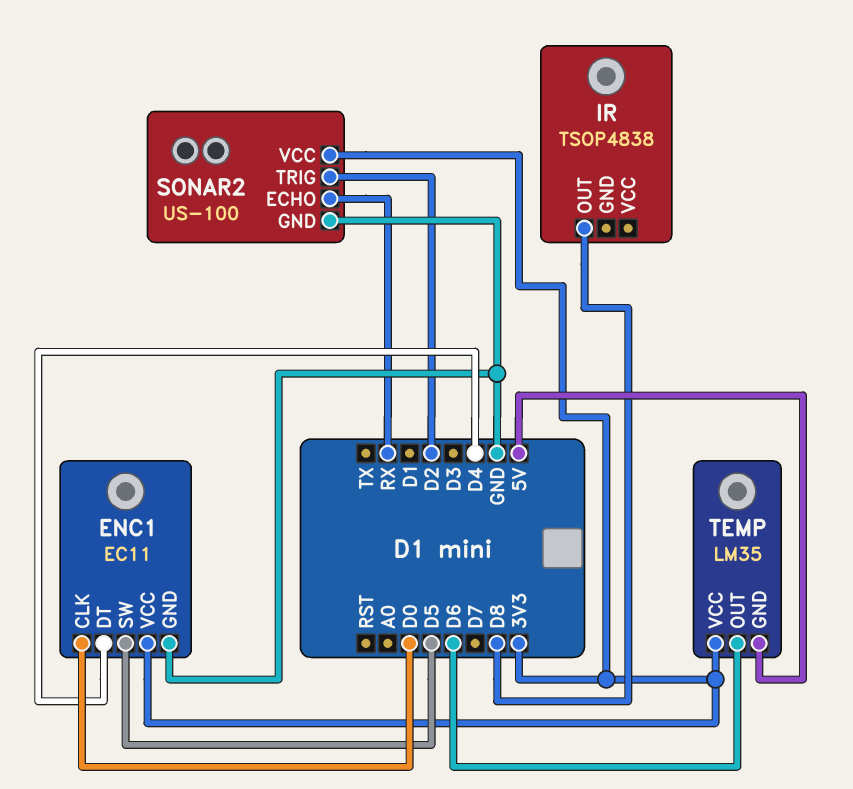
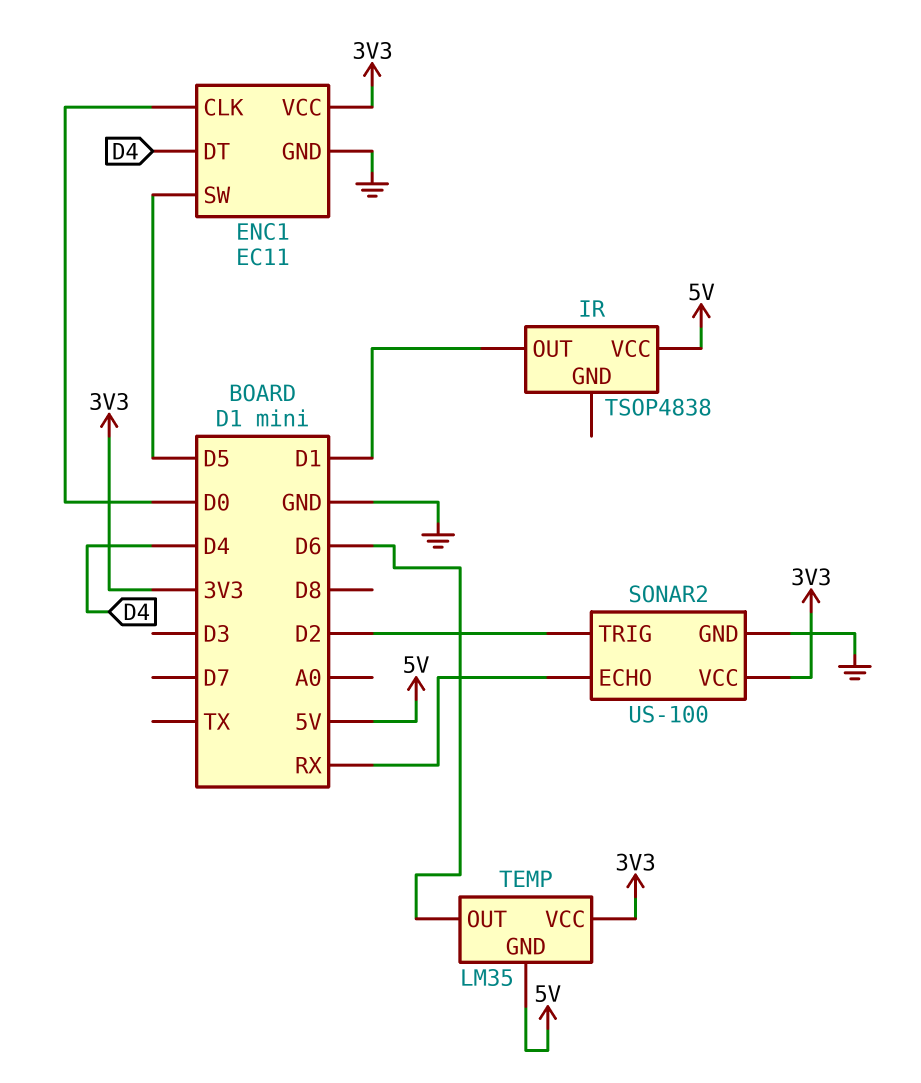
IR pin OUT: D8 -> D1
IR pin VCC: none -> 5V

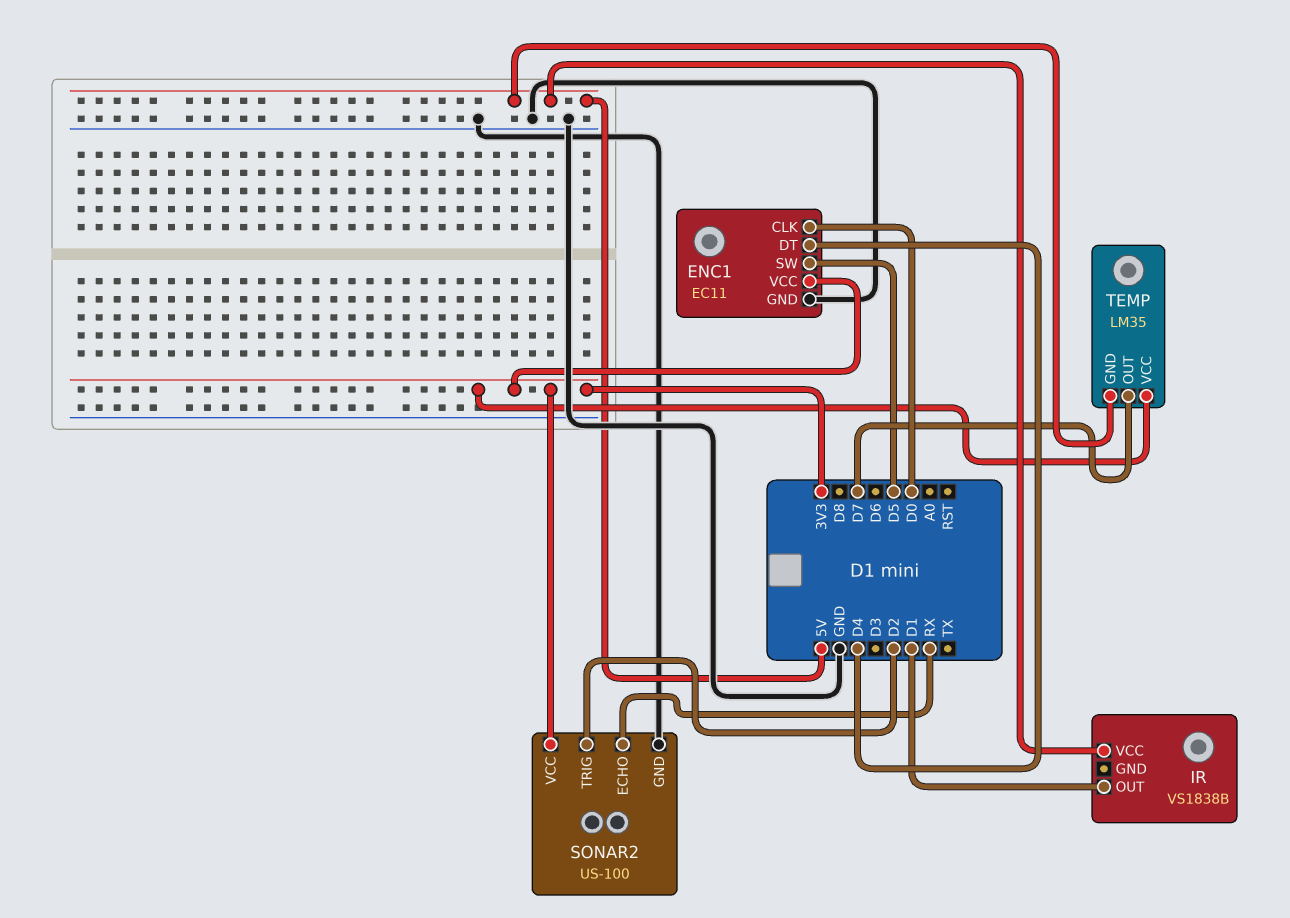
IR: TSOP4838 -> VS1838B
TEMP pin OUT: D6 -> D7

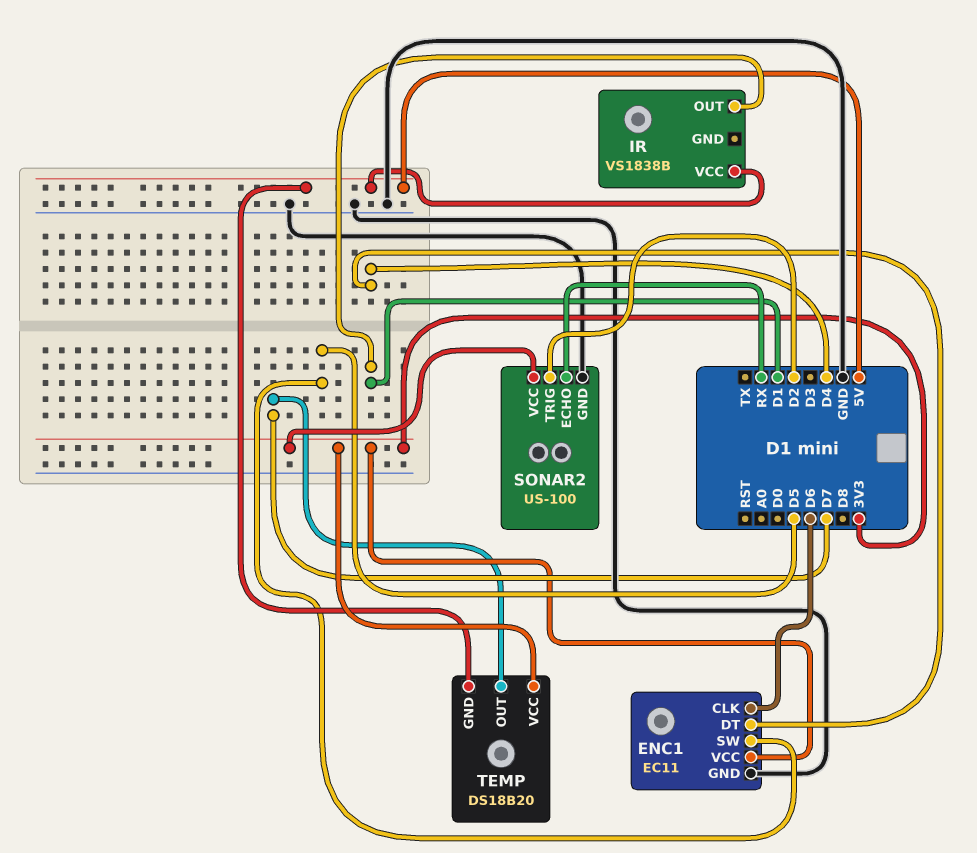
ENC1 pin CLK: D0 -> D6
TEMP: LM35 -> DS18B20

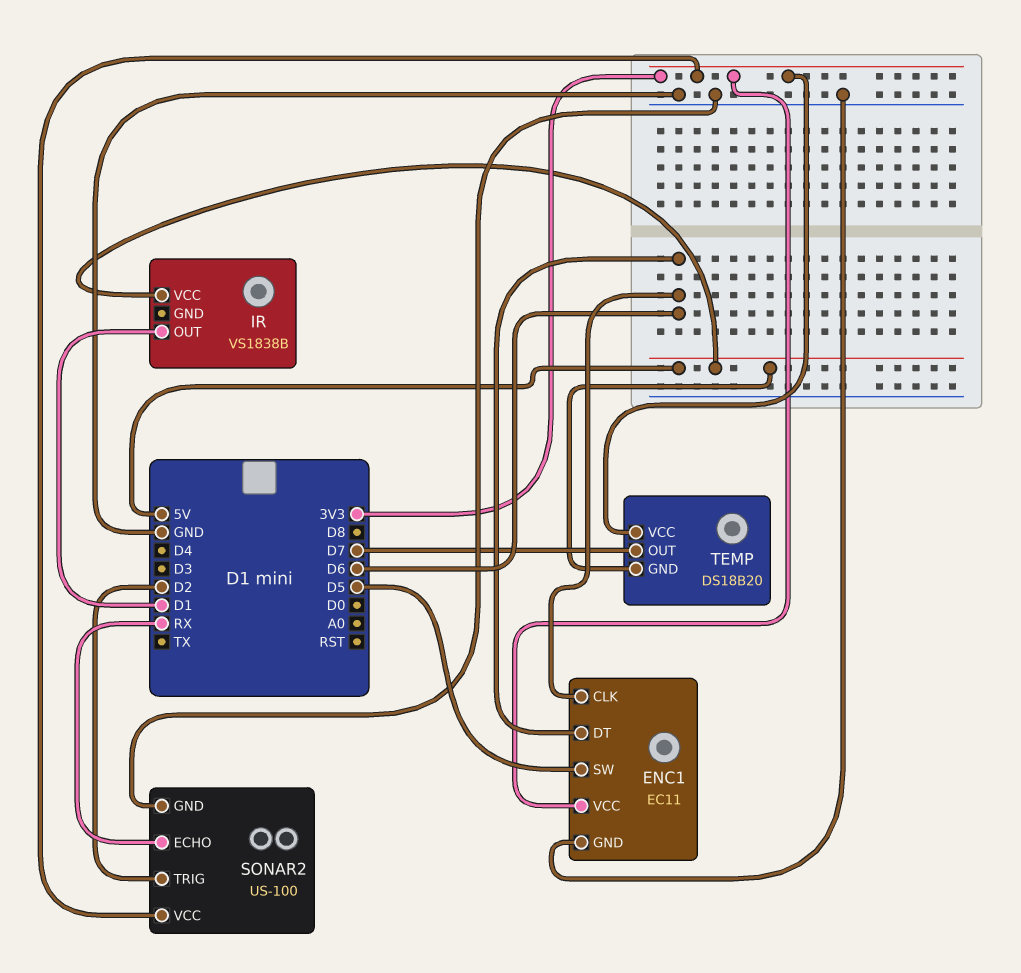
ENC1 pin DT: D4 -> D6

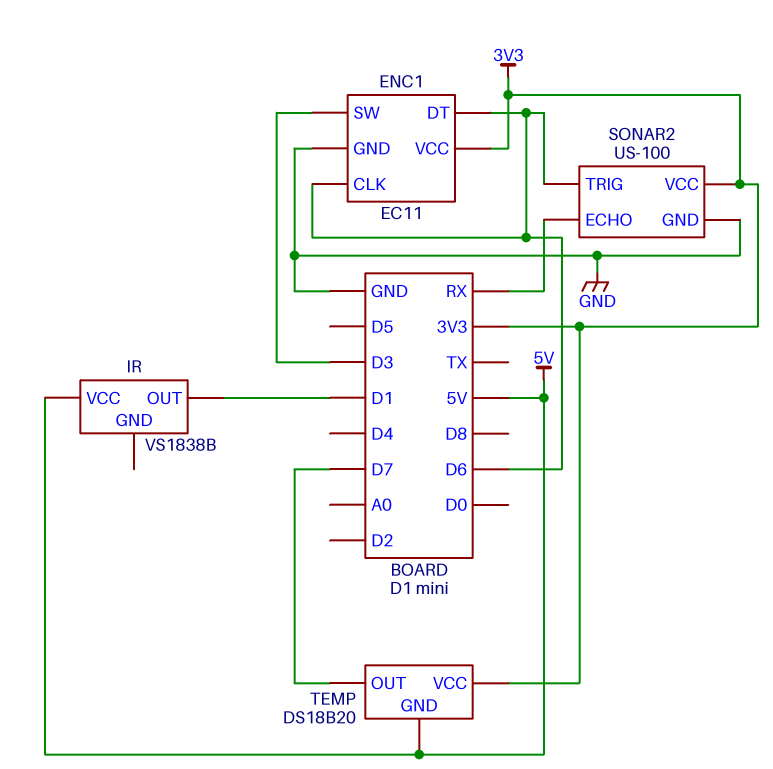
ENC1 pin SW: D5 -> D3
SONAR2 pin TRIG: D2 -> D6

